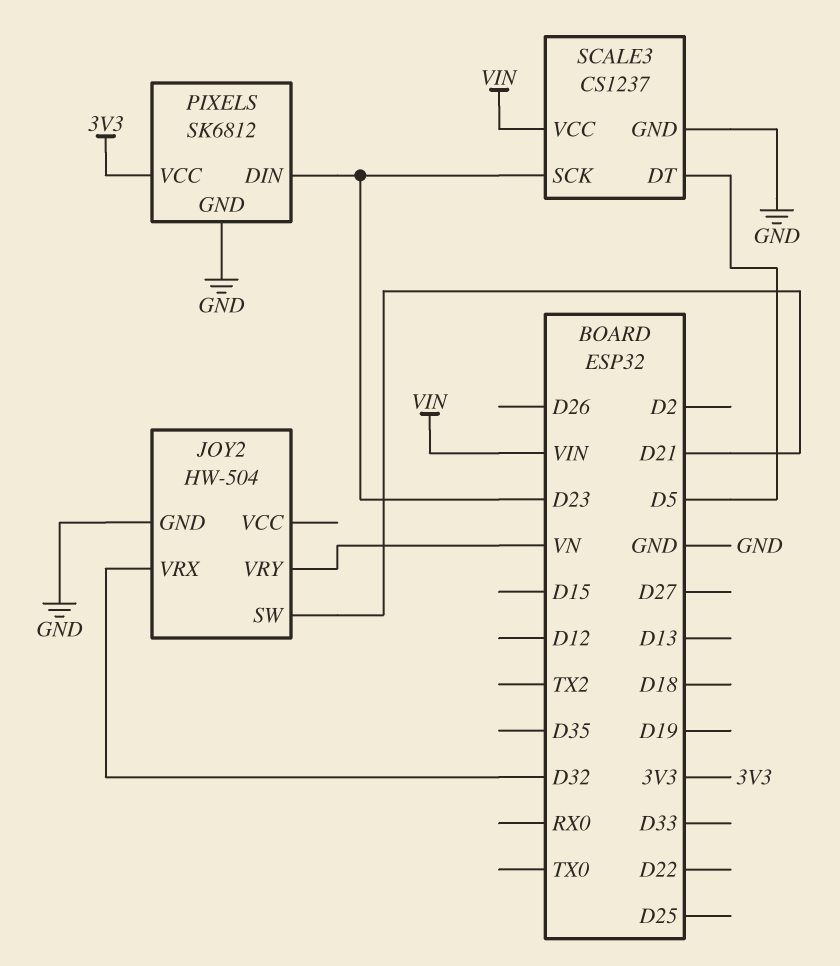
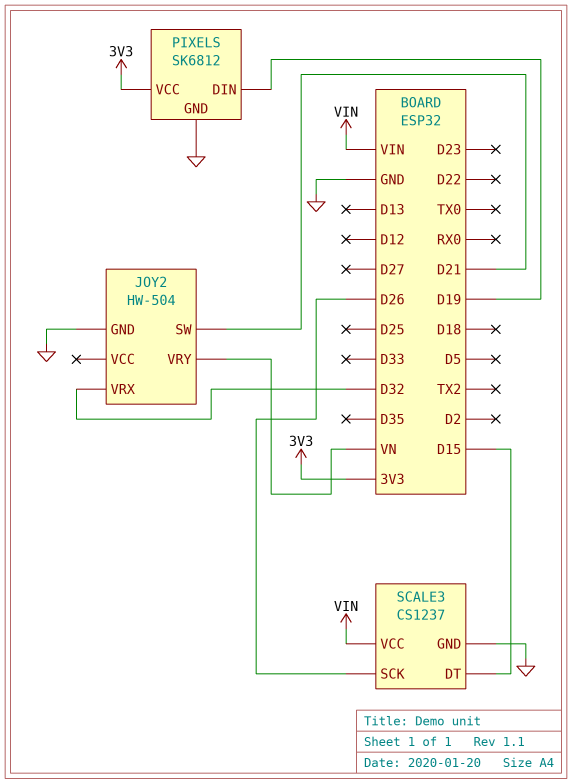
PIXELS pin DIN: D23 -> D19
SCALE3 pin DT: D5 -> D15
SCALE3 pin SCK: D23 -> D26

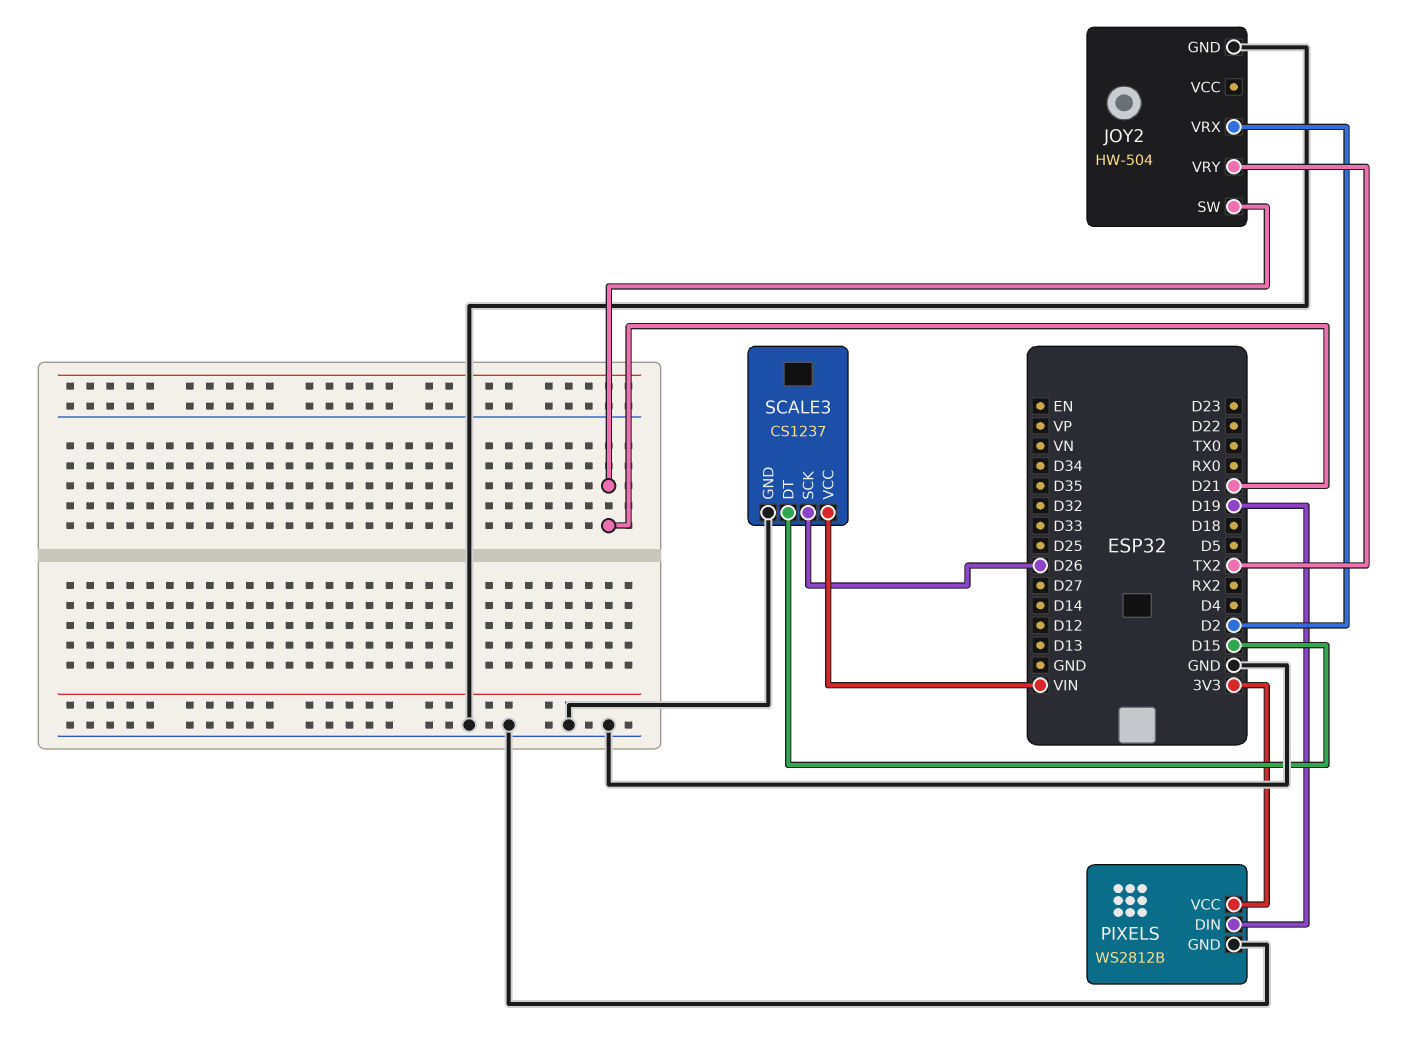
JOY2 pin VRX: D32 -> D2
JOY2 pin VRY: VN -> TX2
PIXELS: SK6812 -> WS2812B

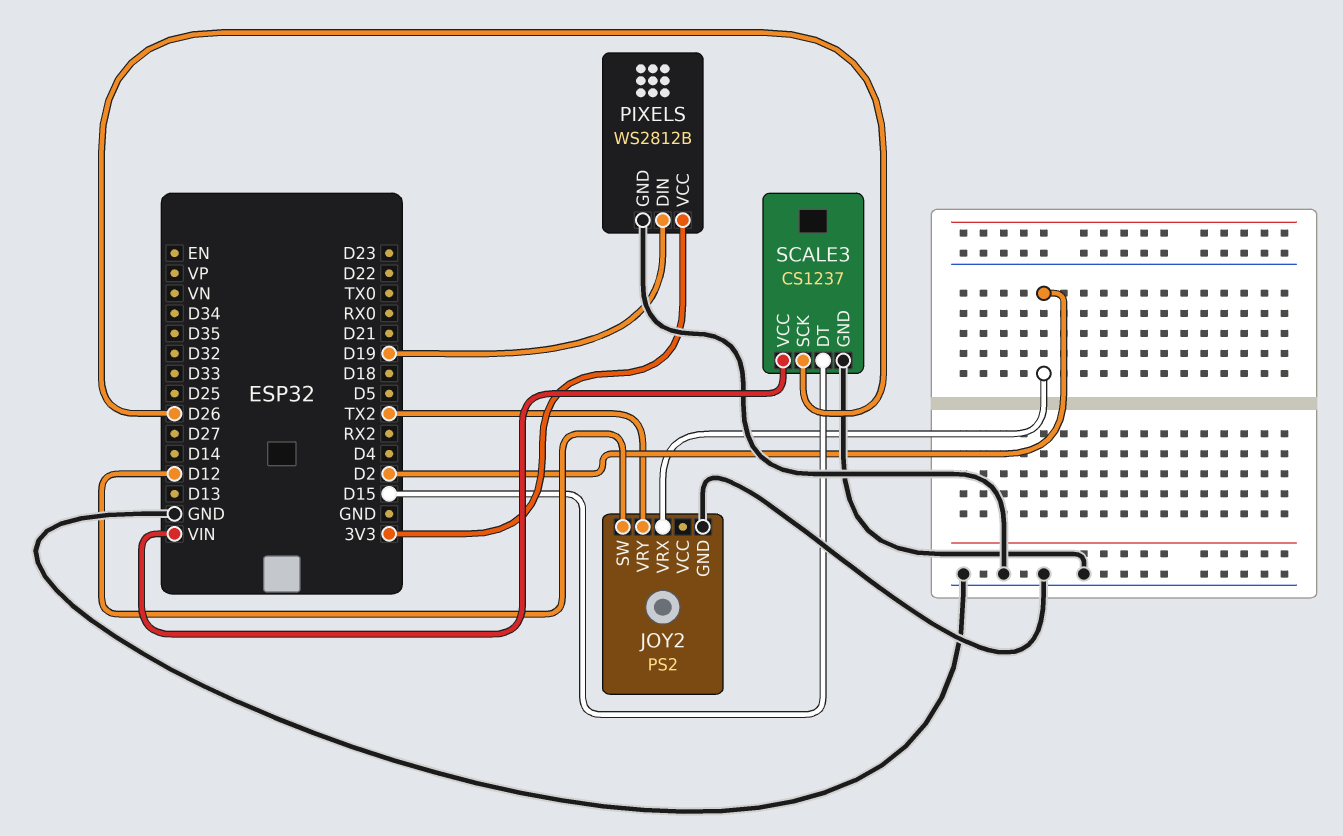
JOY2: HW-504 -> PS2
JOY2 pin SW: D21 -> D12

